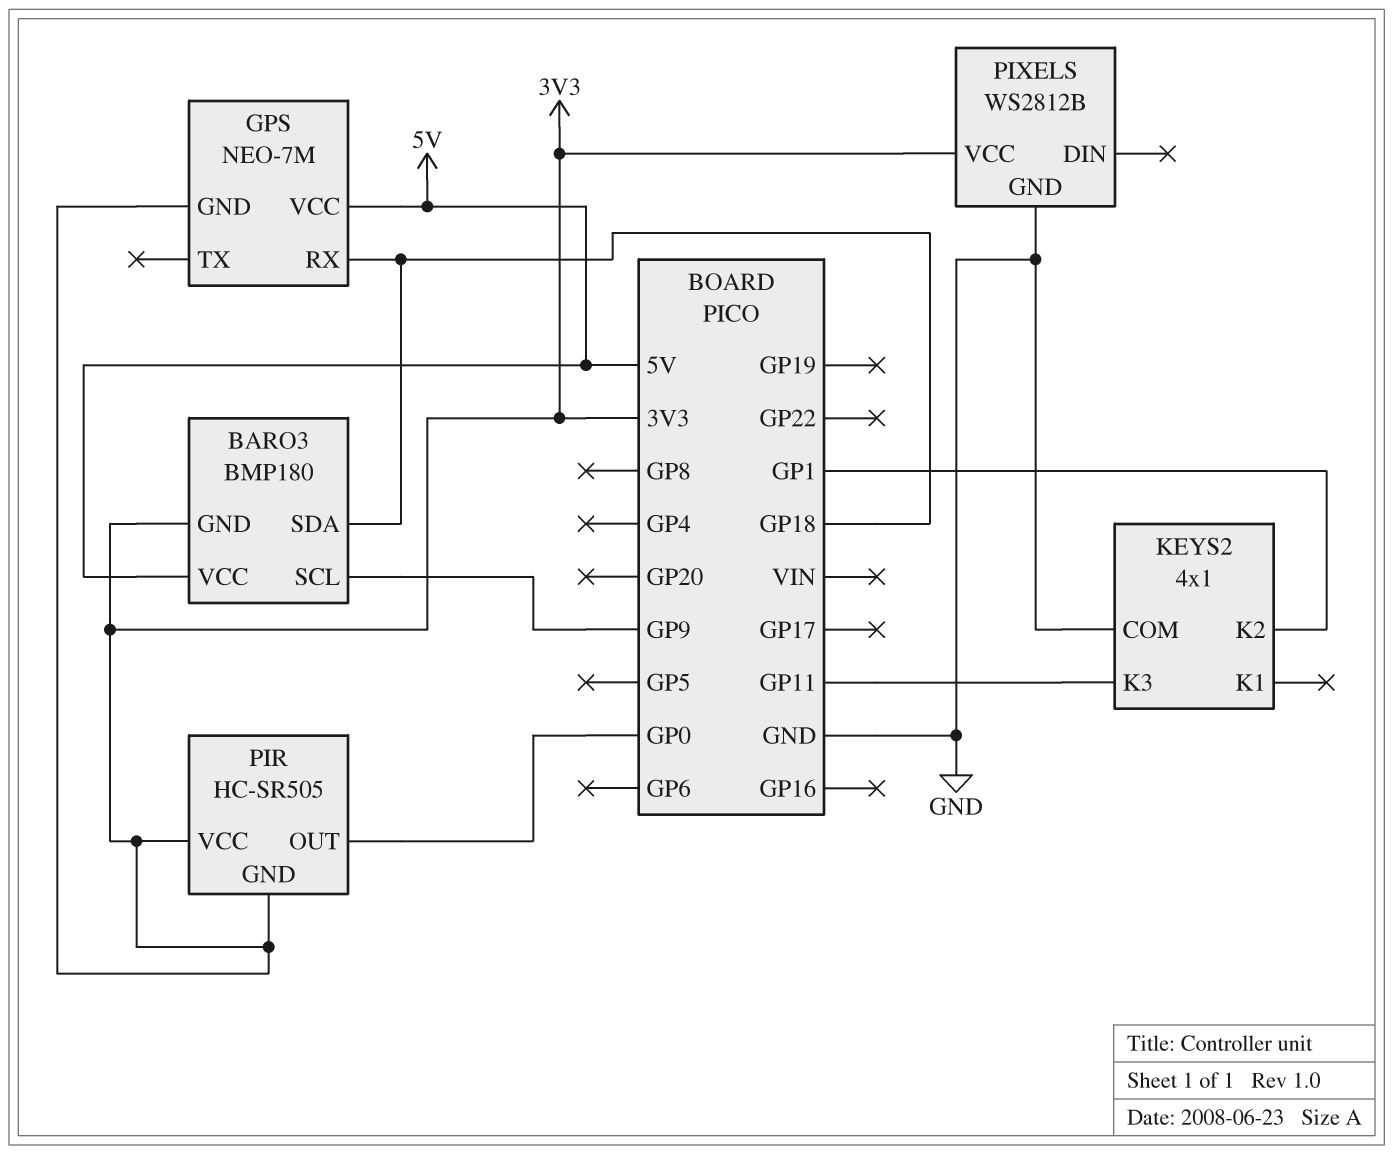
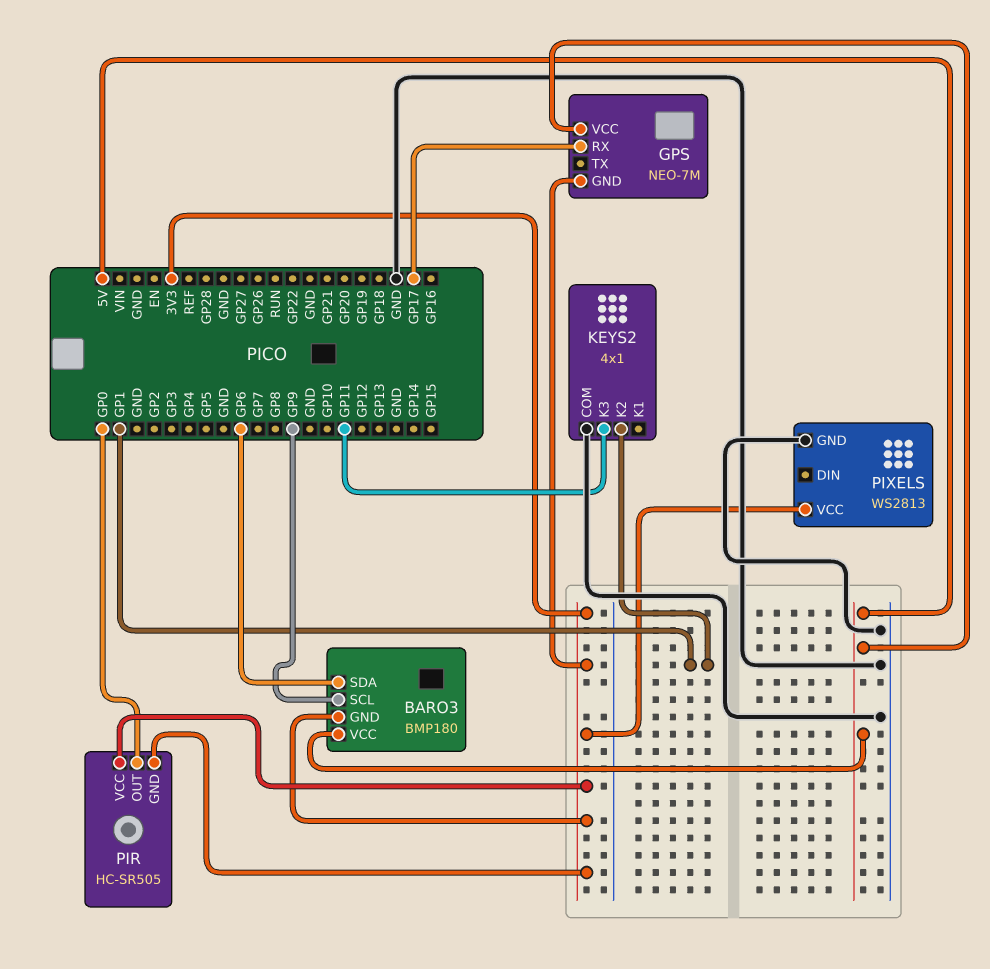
BARO3 pin SDA: GP18 -> GP6
GPS pin RX: GP18 -> GP17
PIXELS: WS2812B -> WS2813

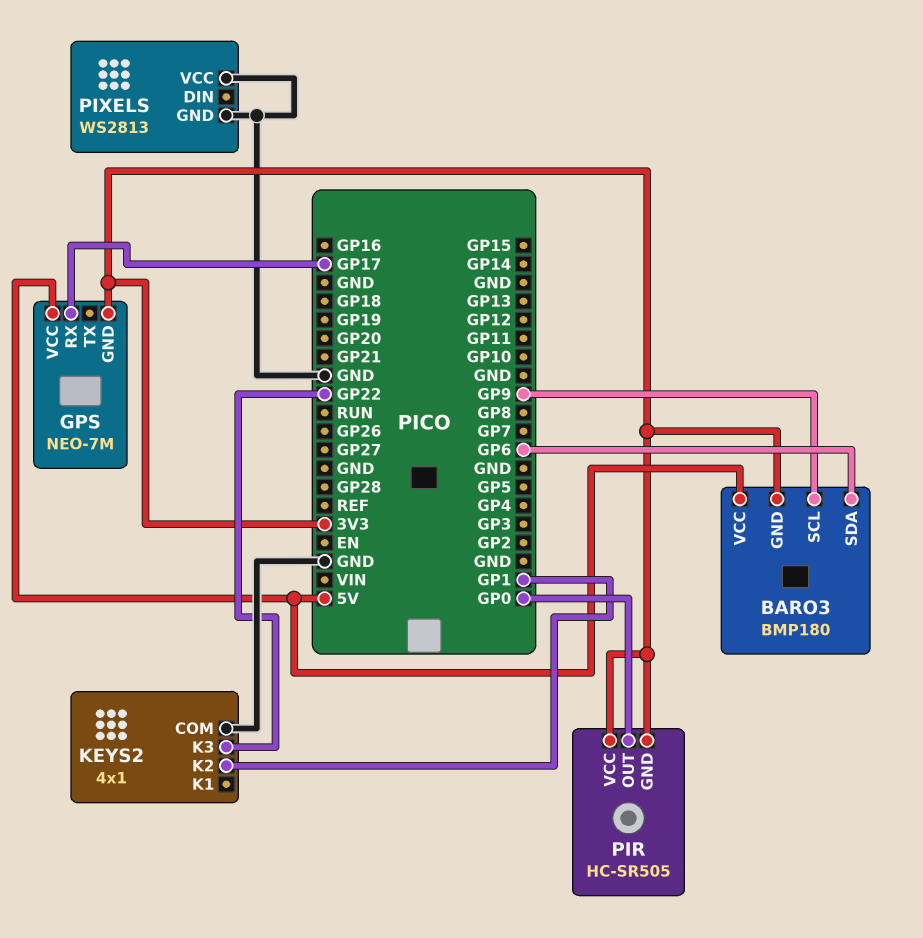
KEYS2 pin K3: GP11 -> GP22
PIXELS pin VCC: 3V3 -> GND

